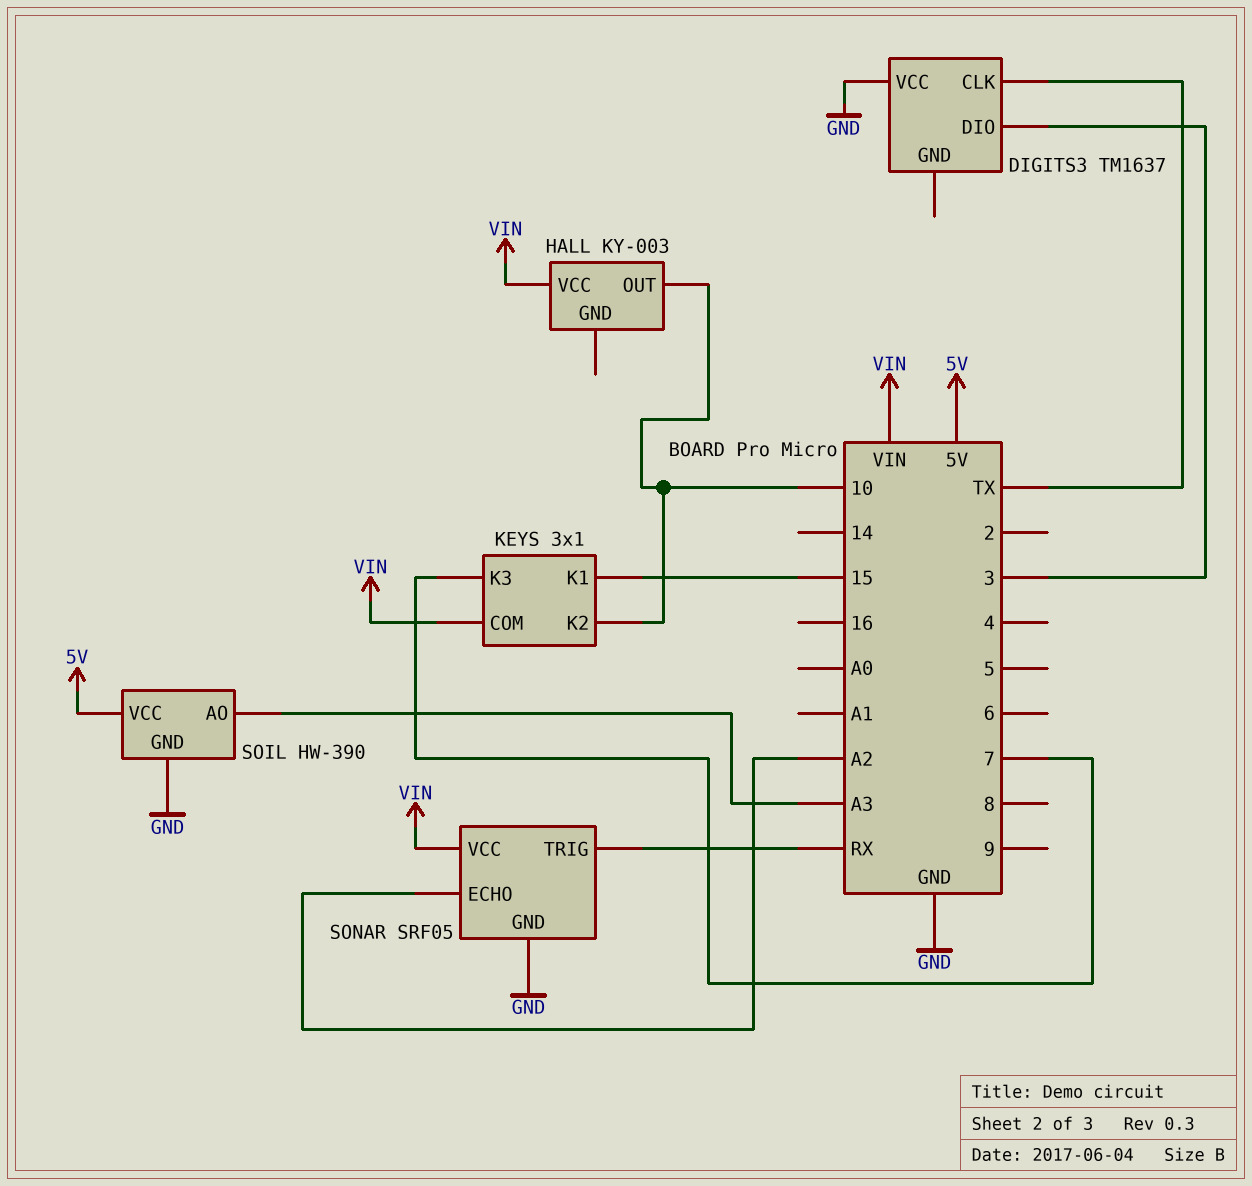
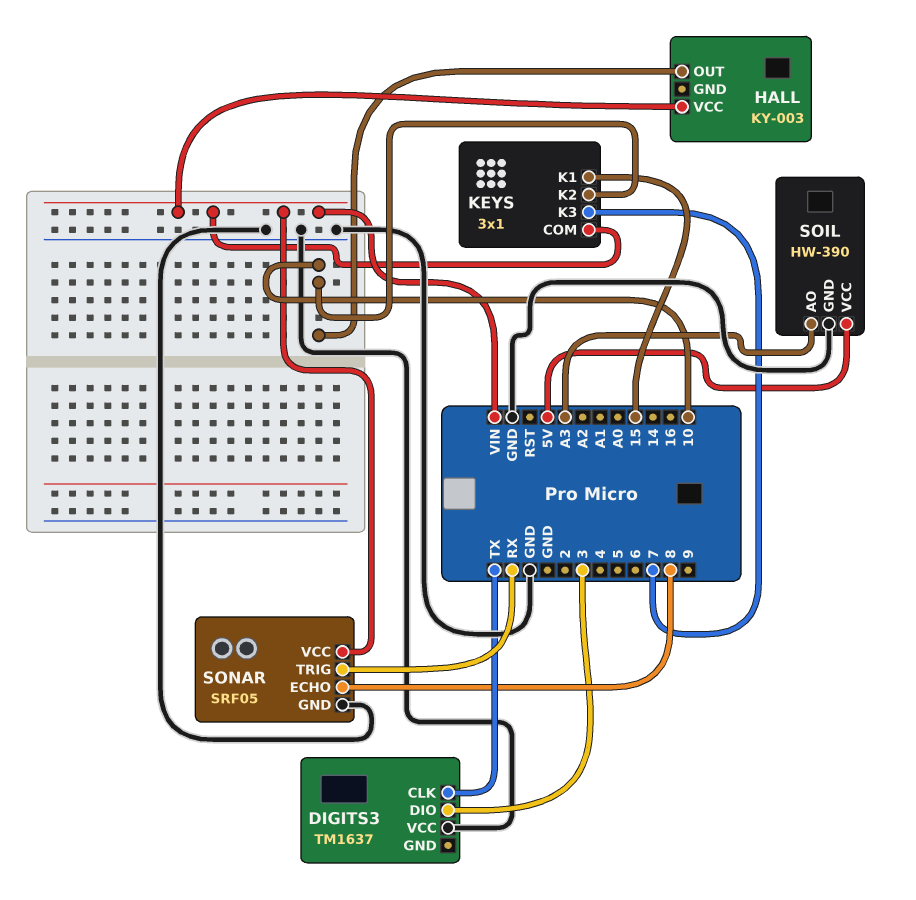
SONAR pin ECHO: A2 -> 8

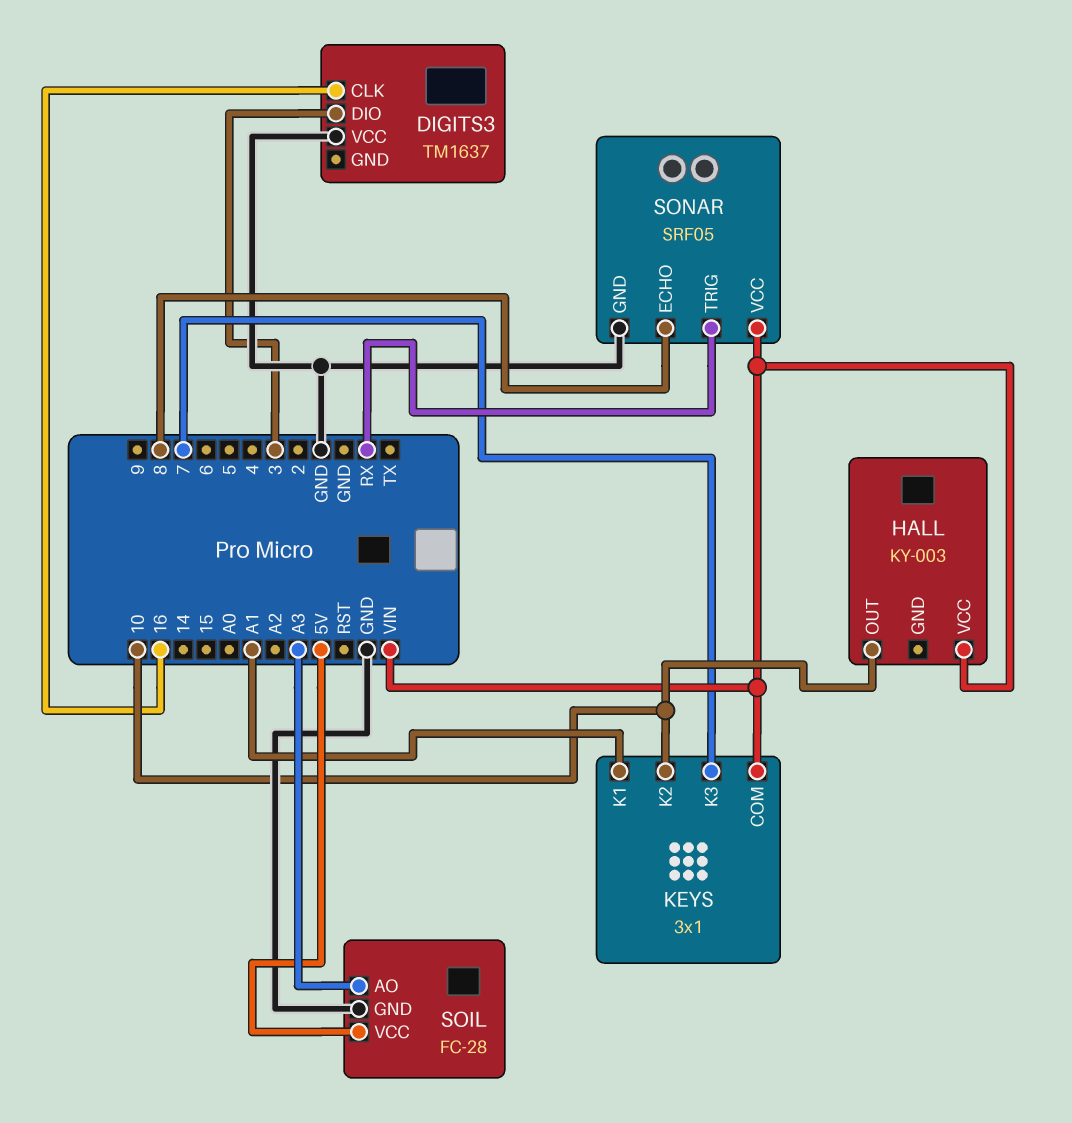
DIGITS3 pin CLK: TX -> 16
KEYS pin K1: 15 -> A1
SOIL: HW-390 -> FC-28

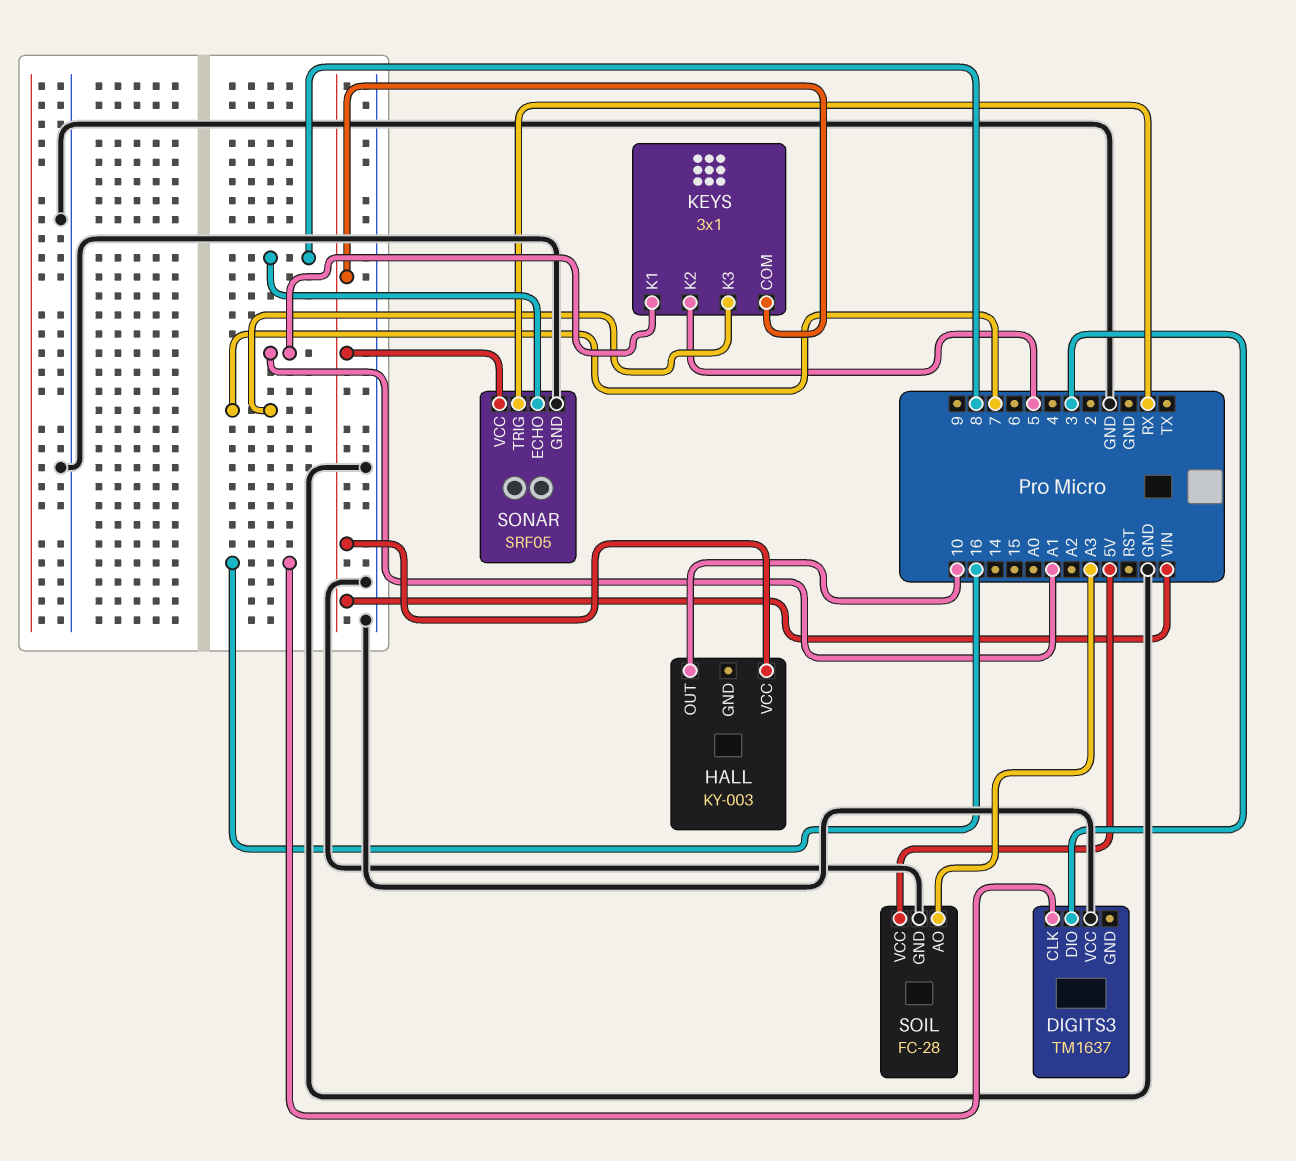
KEYS pin K2: 10 -> 5

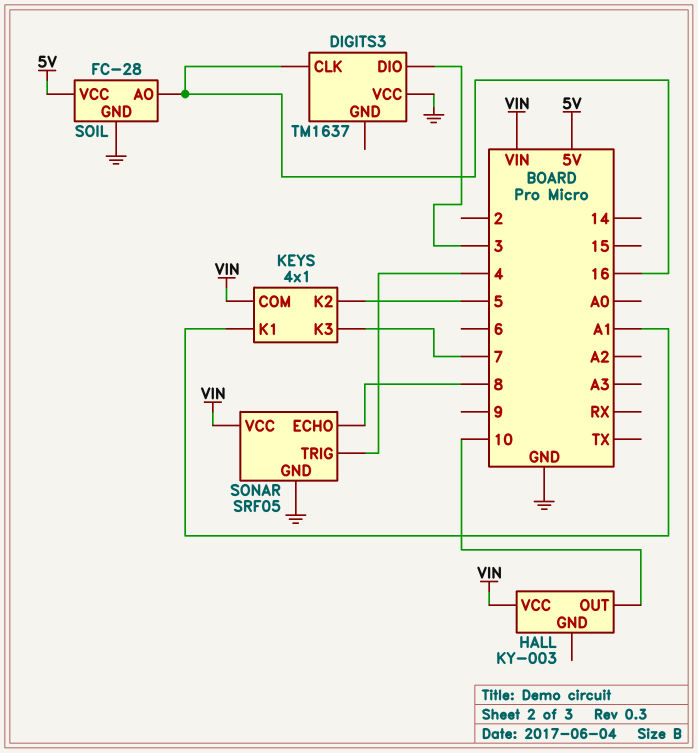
KEYS: 3x1 -> 4x1
SOIL pin AO: A3 -> 16
SONAR pin TRIG: RX -> 4

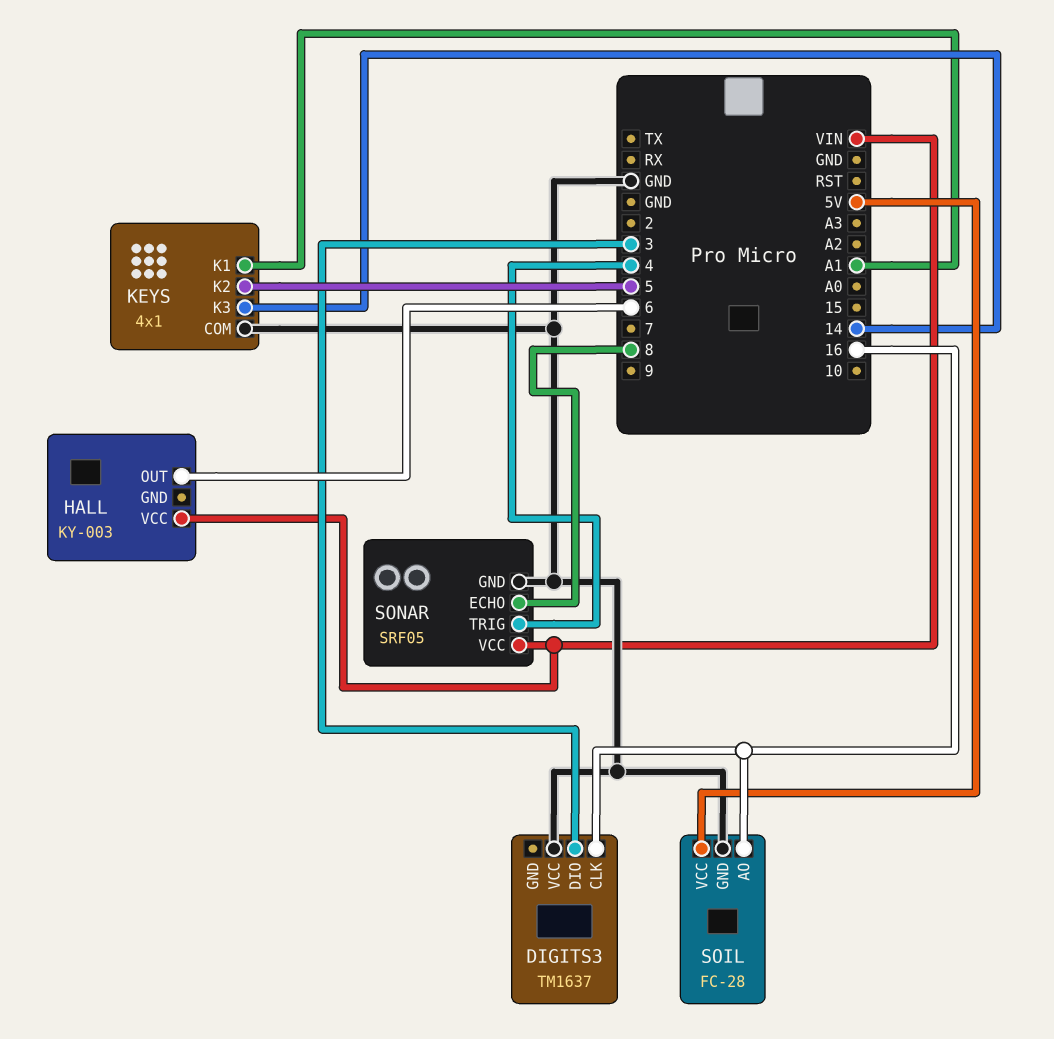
HALL pin OUT: 10 -> 6
KEYS pin COM: VIN -> GND
KEYS pin K3: 7 -> 14

